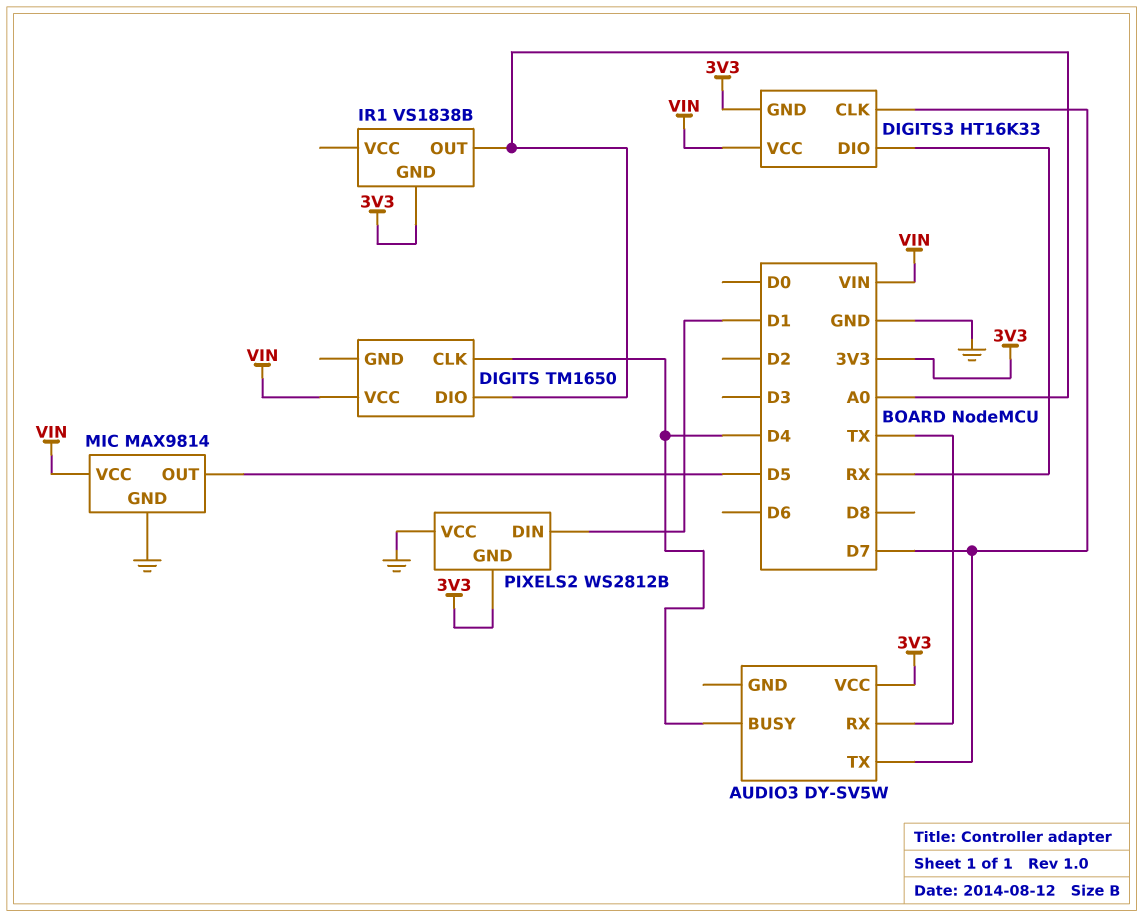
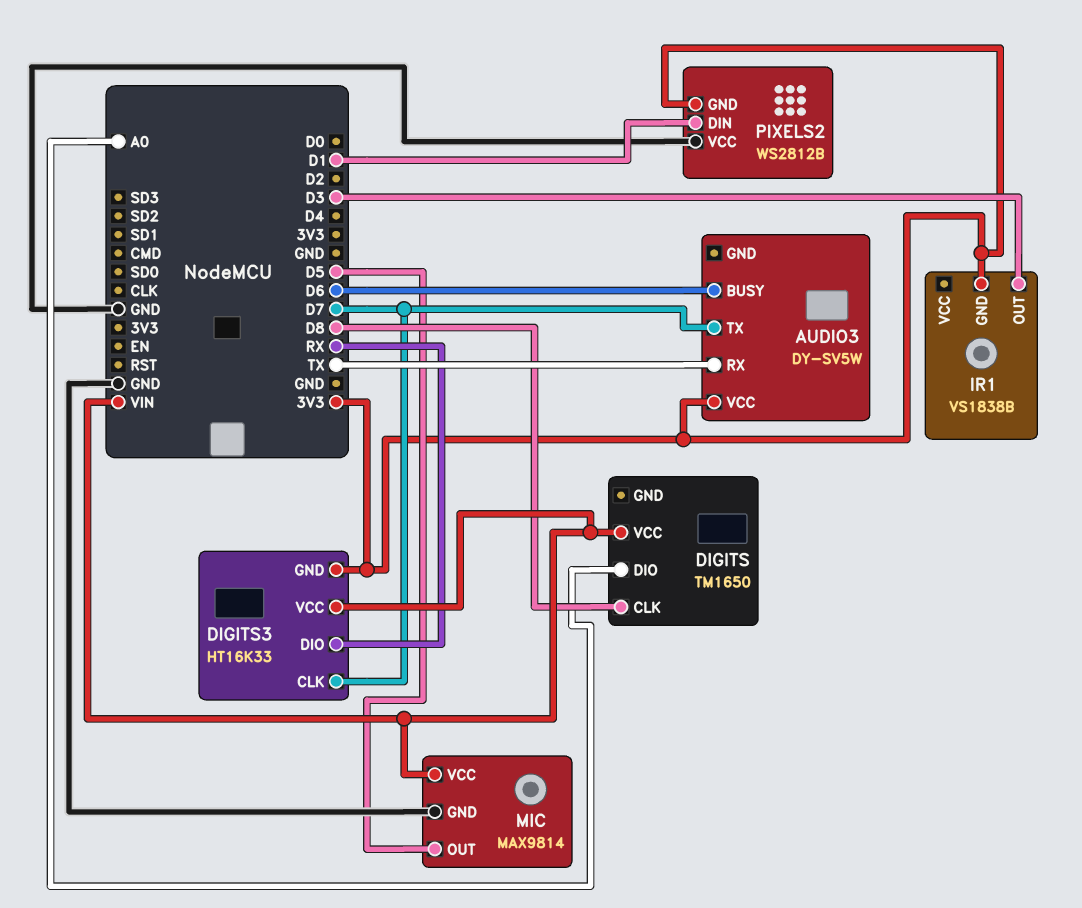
AUDIO3 pin BUSY: D4 -> D6
DIGITS pin CLK: D4 -> D8
IR1 pin OUT: A0 -> D3

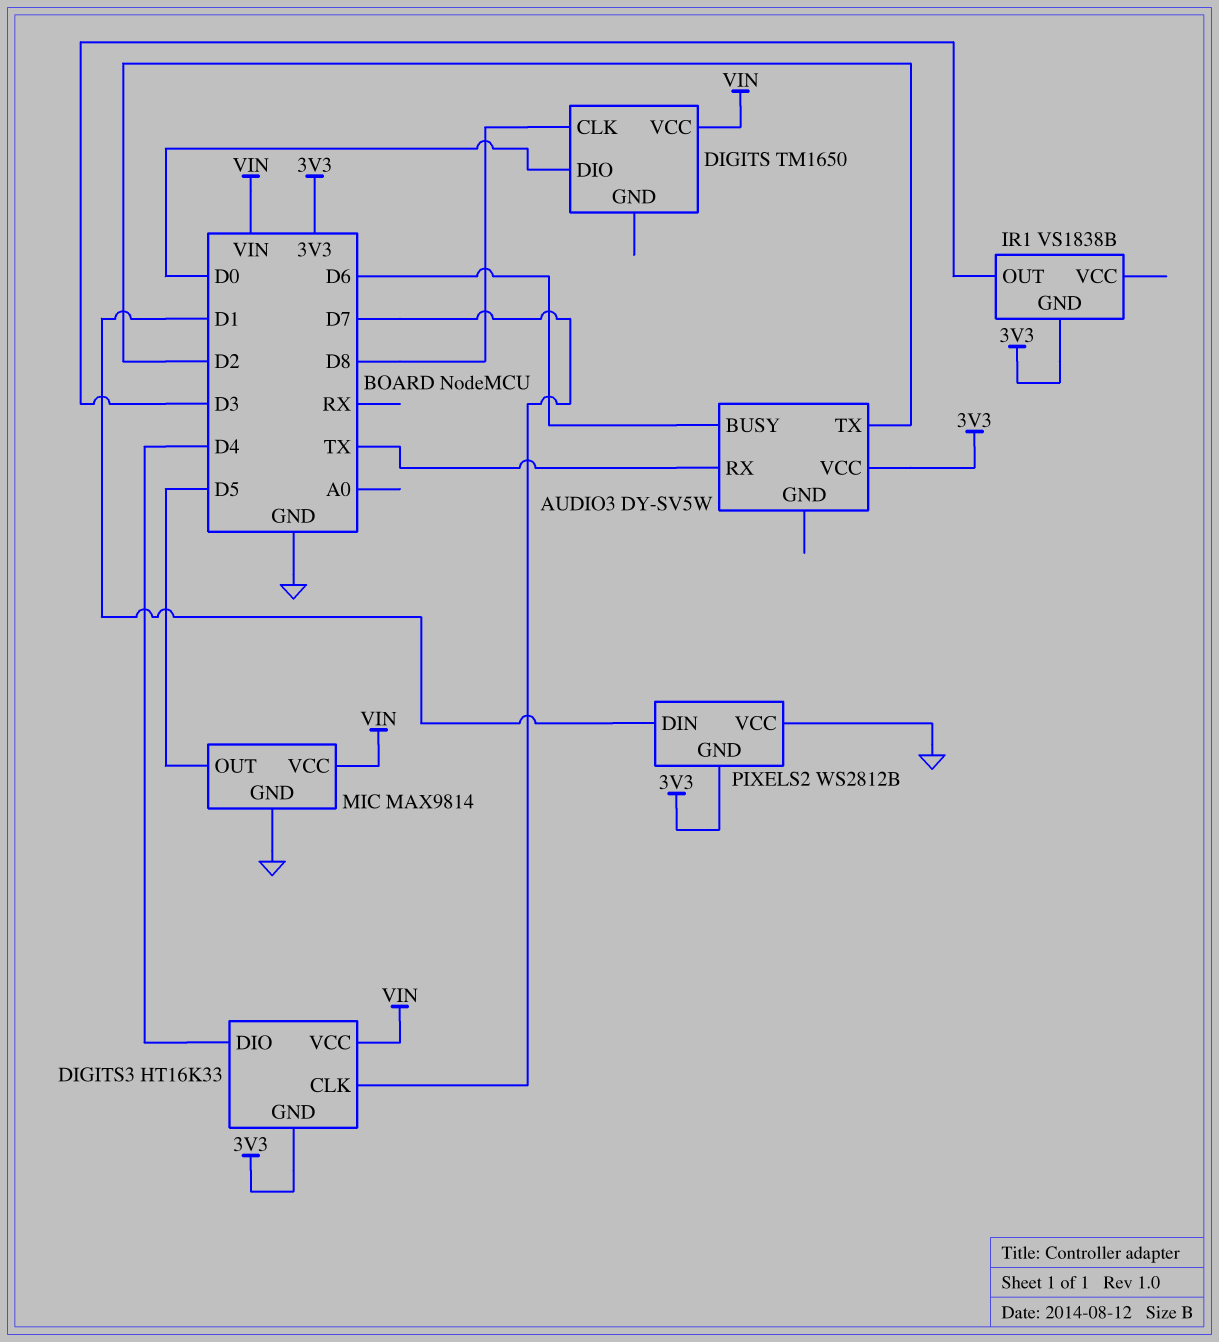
AUDIO3 pin TX: D7 -> D2
DIGITS pin DIO: A0 -> D0
DIGITS3 pin DIO: RX -> D4

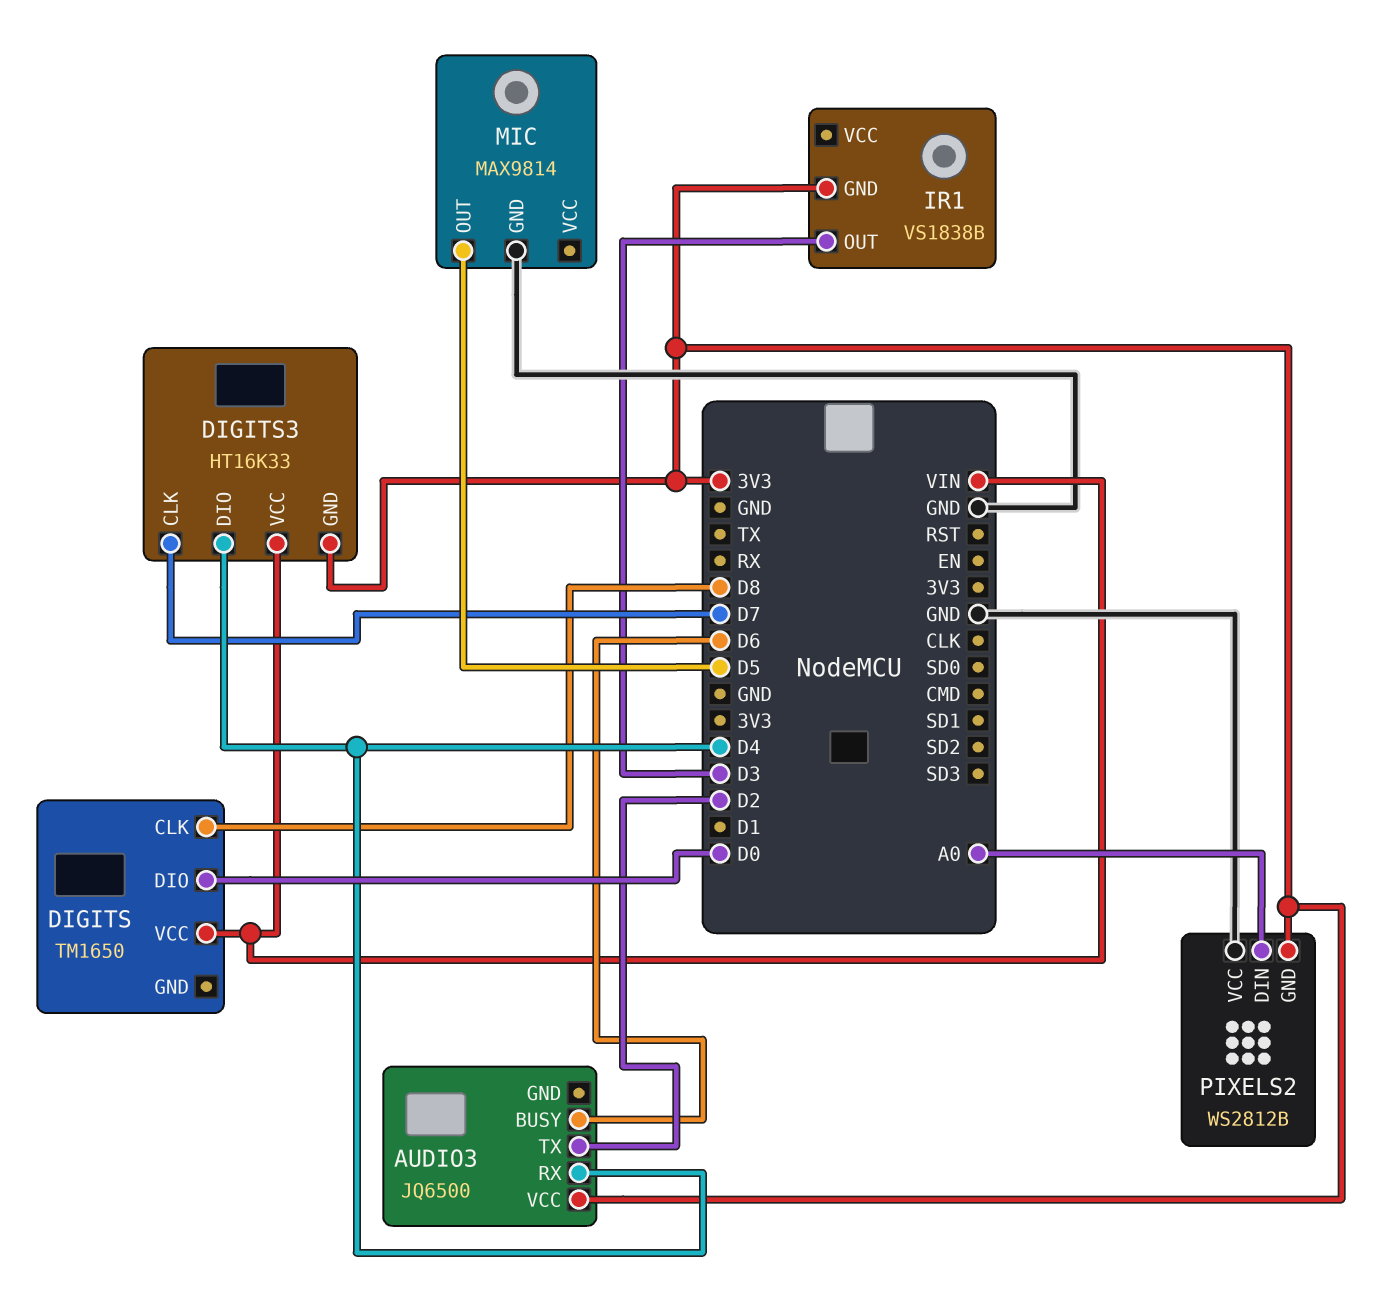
AUDIO3: DY-SV5W -> JQ6500
AUDIO3 pin RX: TX -> D4
MIC pin VCC: VIN -> none
PIXELS2 pin DIN: D1 -> A0

